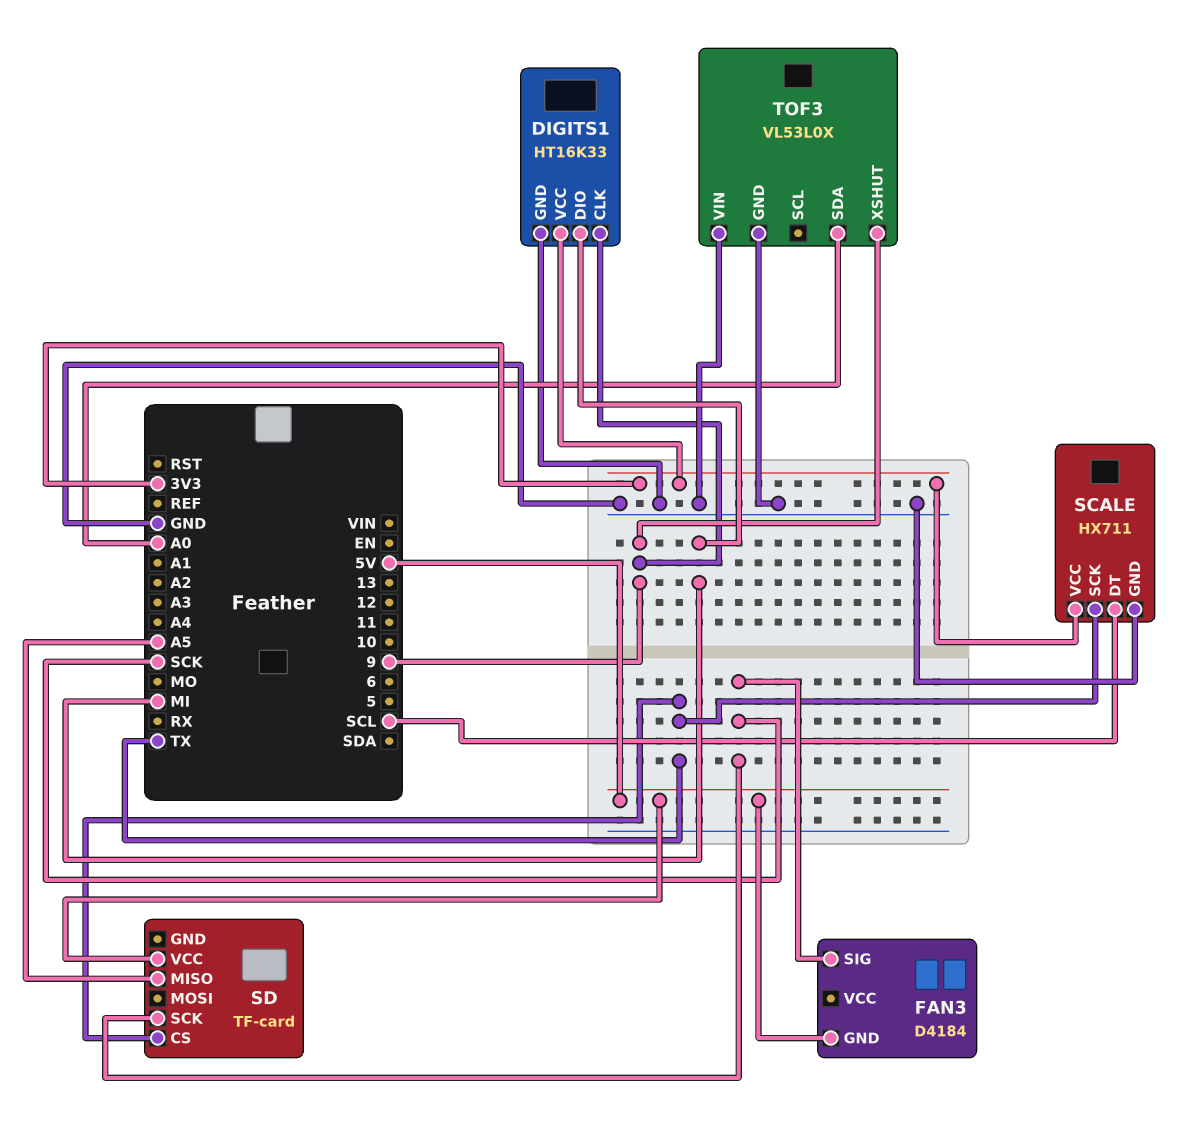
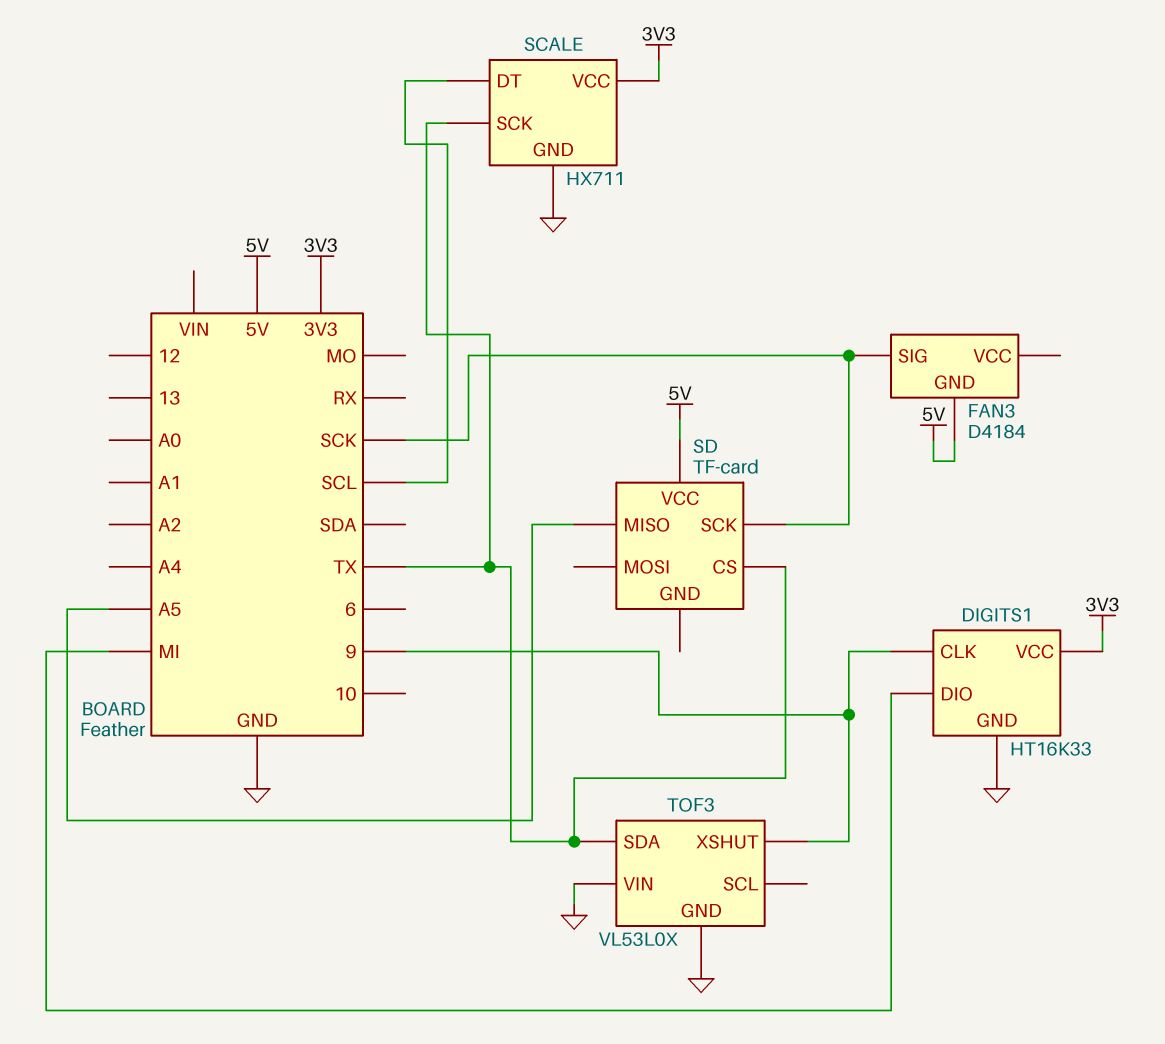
TOF3 pin SDA: A0 -> TX

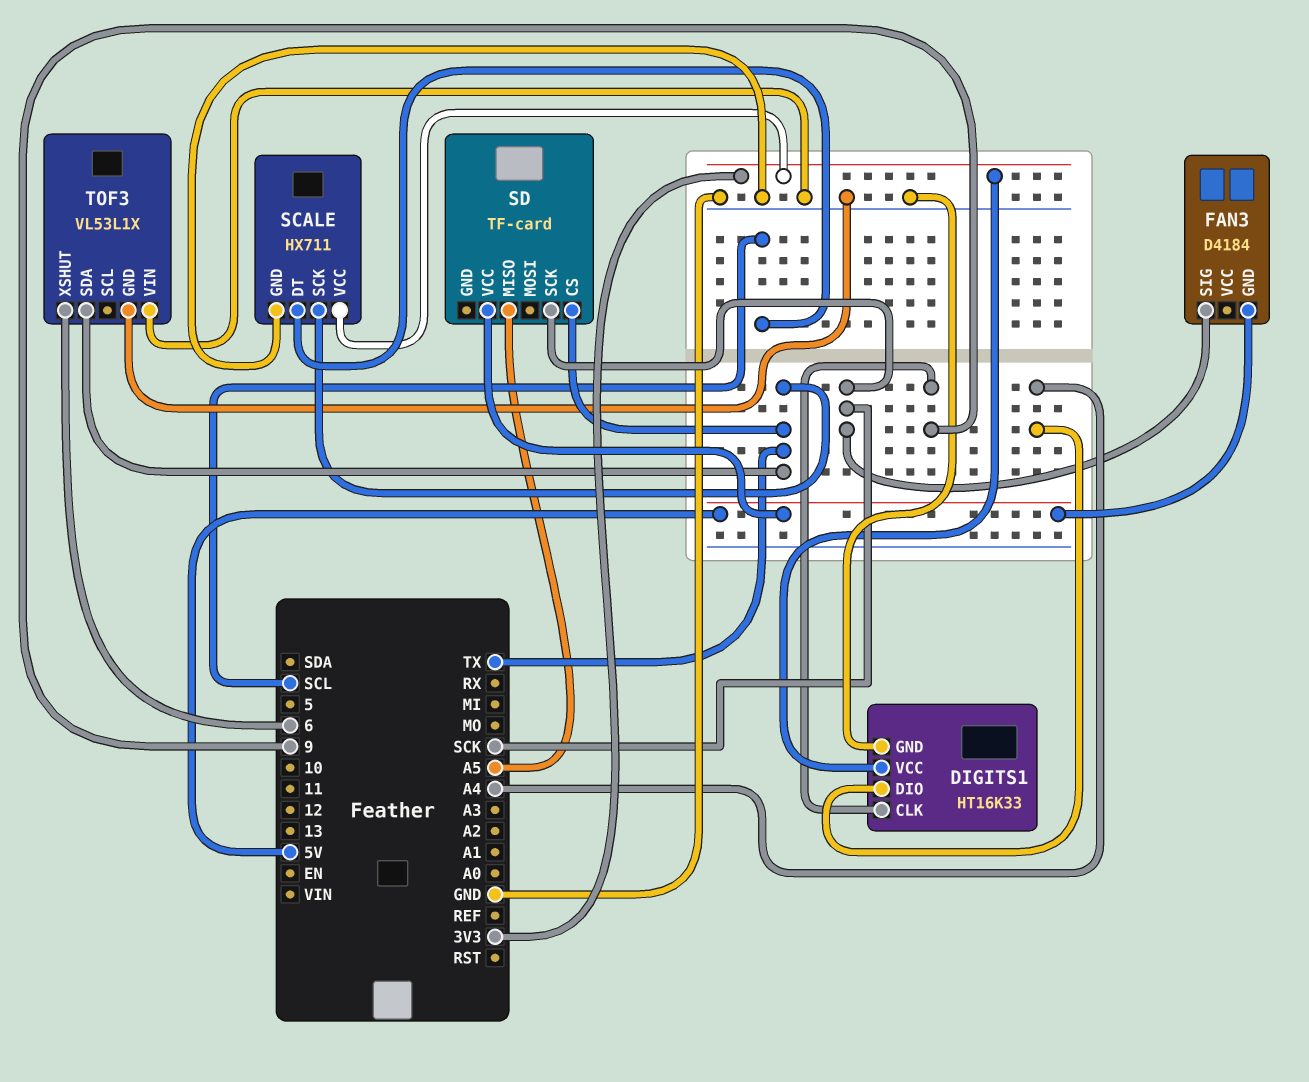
DIGITS1 pin DIO: MI -> A4
TOF3: VL53L0X -> VL53L1X
TOF3 pin XSHUT: 9 -> 6

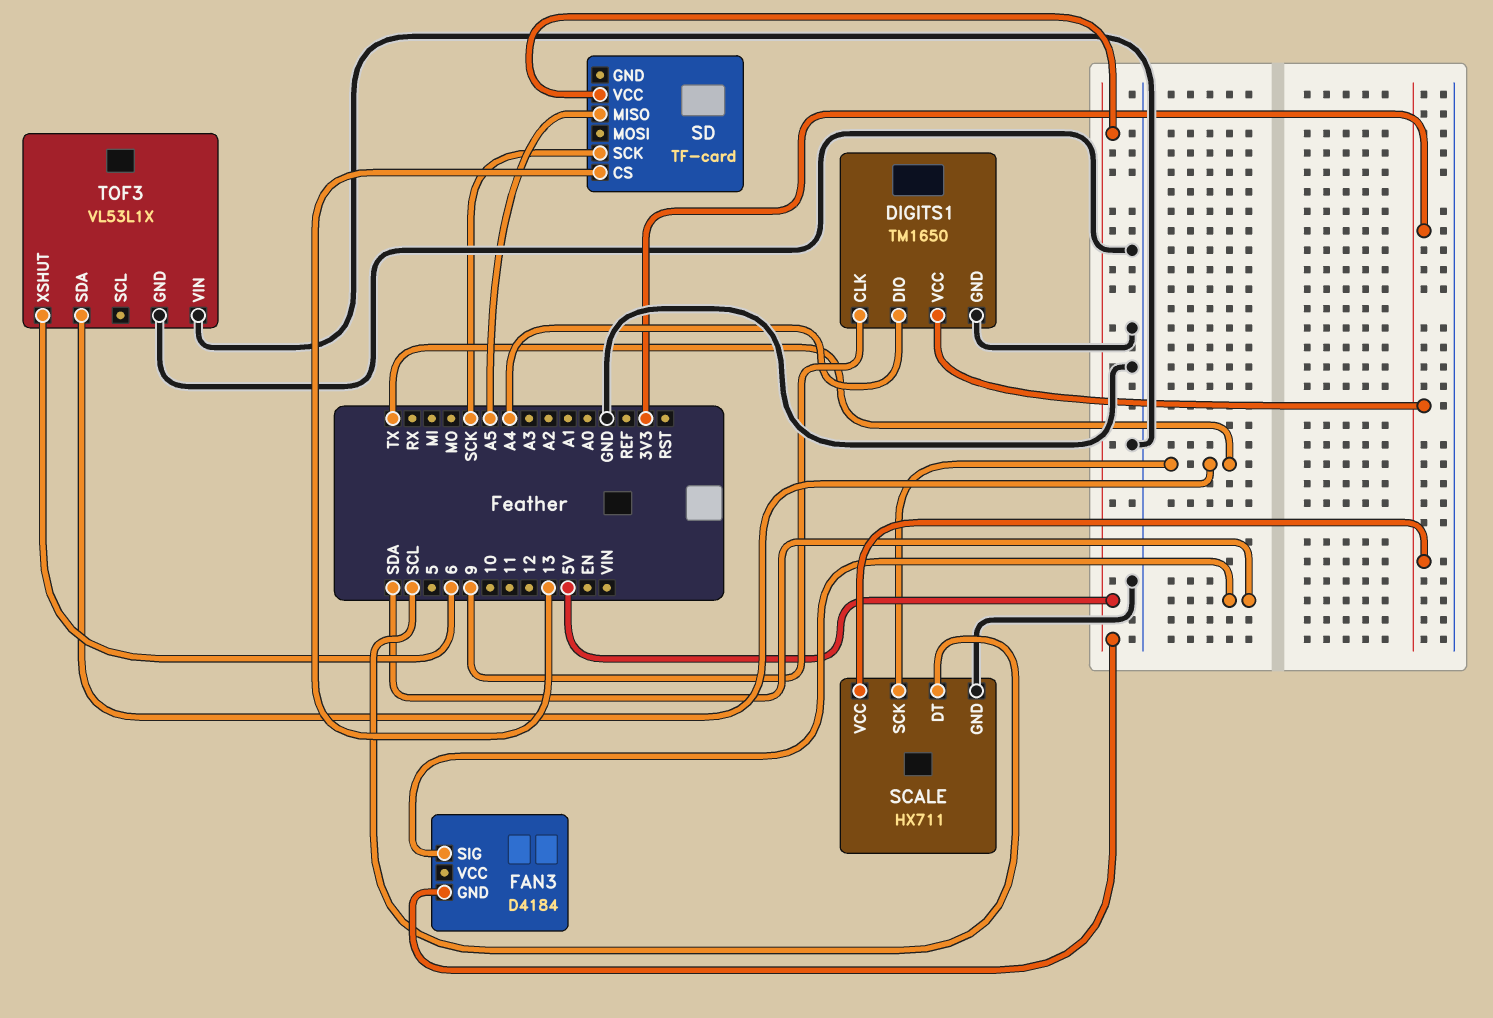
DIGITS1: HT16K33 -> TM1650
FAN3 pin SIG: SCK -> SDA
SD pin CS: TX -> 13

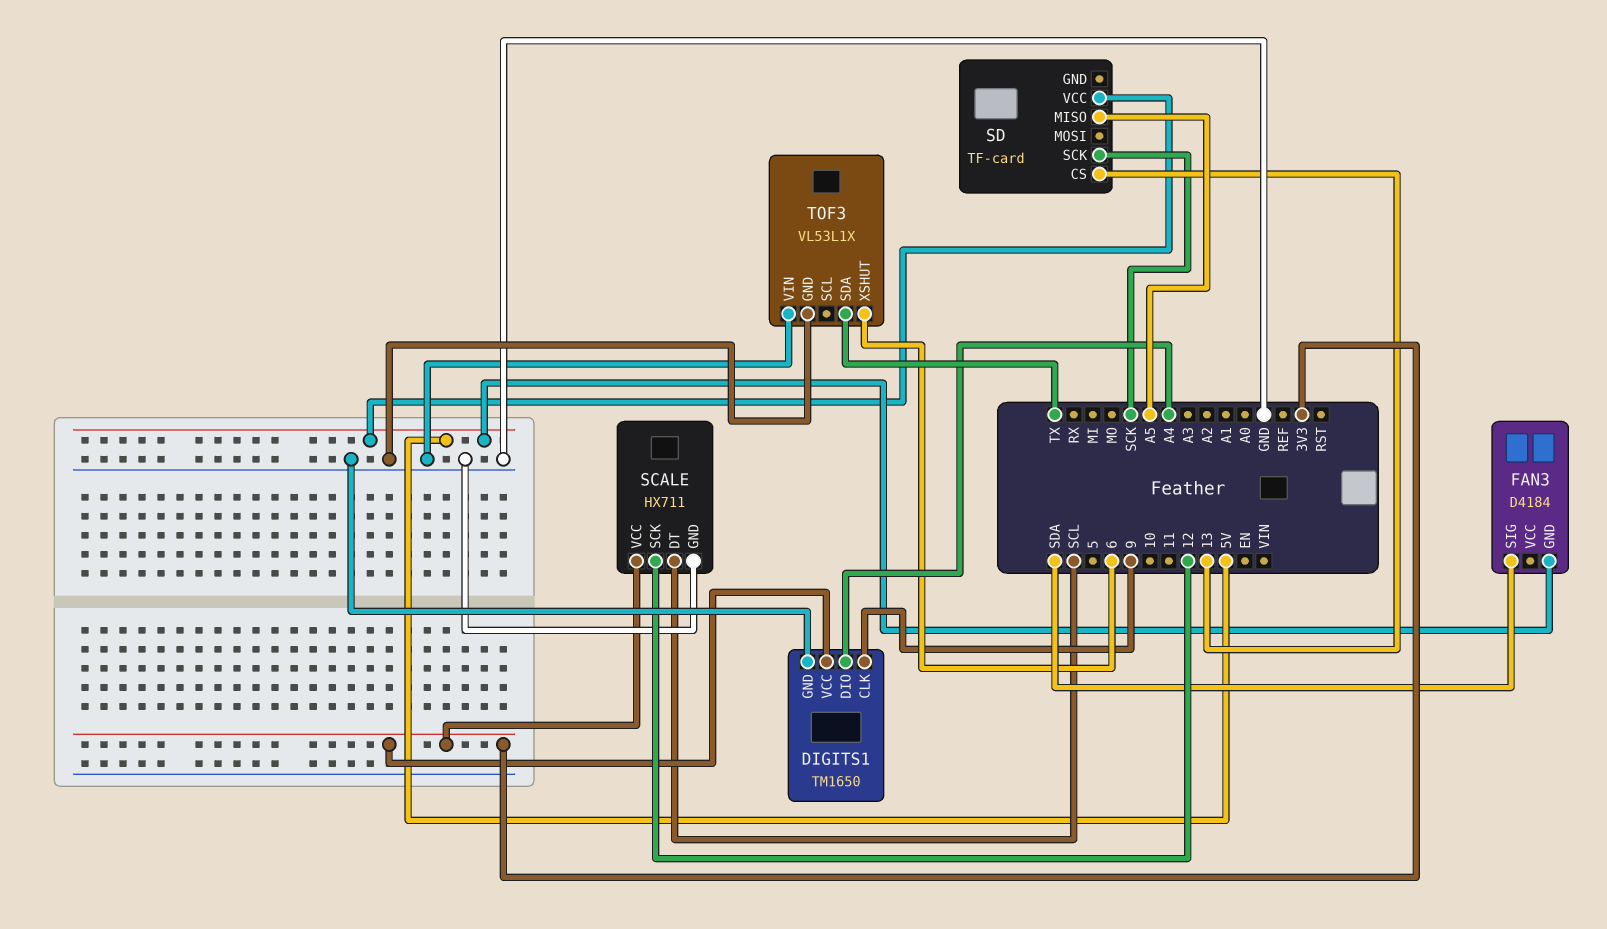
SCALE pin SCK: TX -> 12

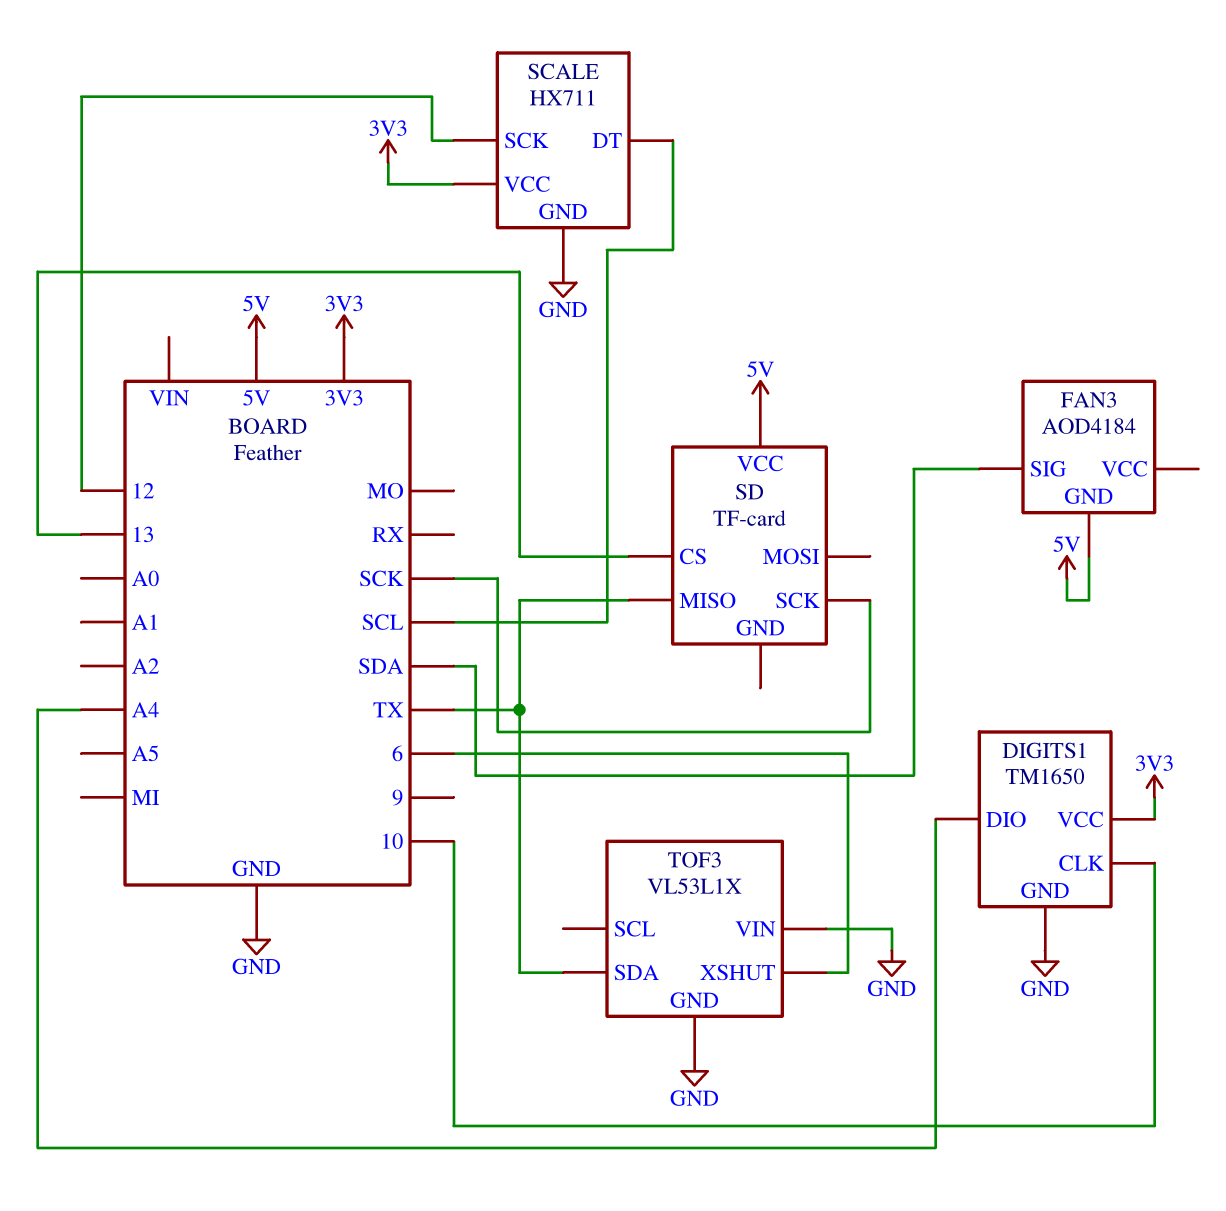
DIGITS1 pin CLK: 9 -> 10
FAN3: D4184 -> AOD4184
SD pin MISO: A5 -> TX

